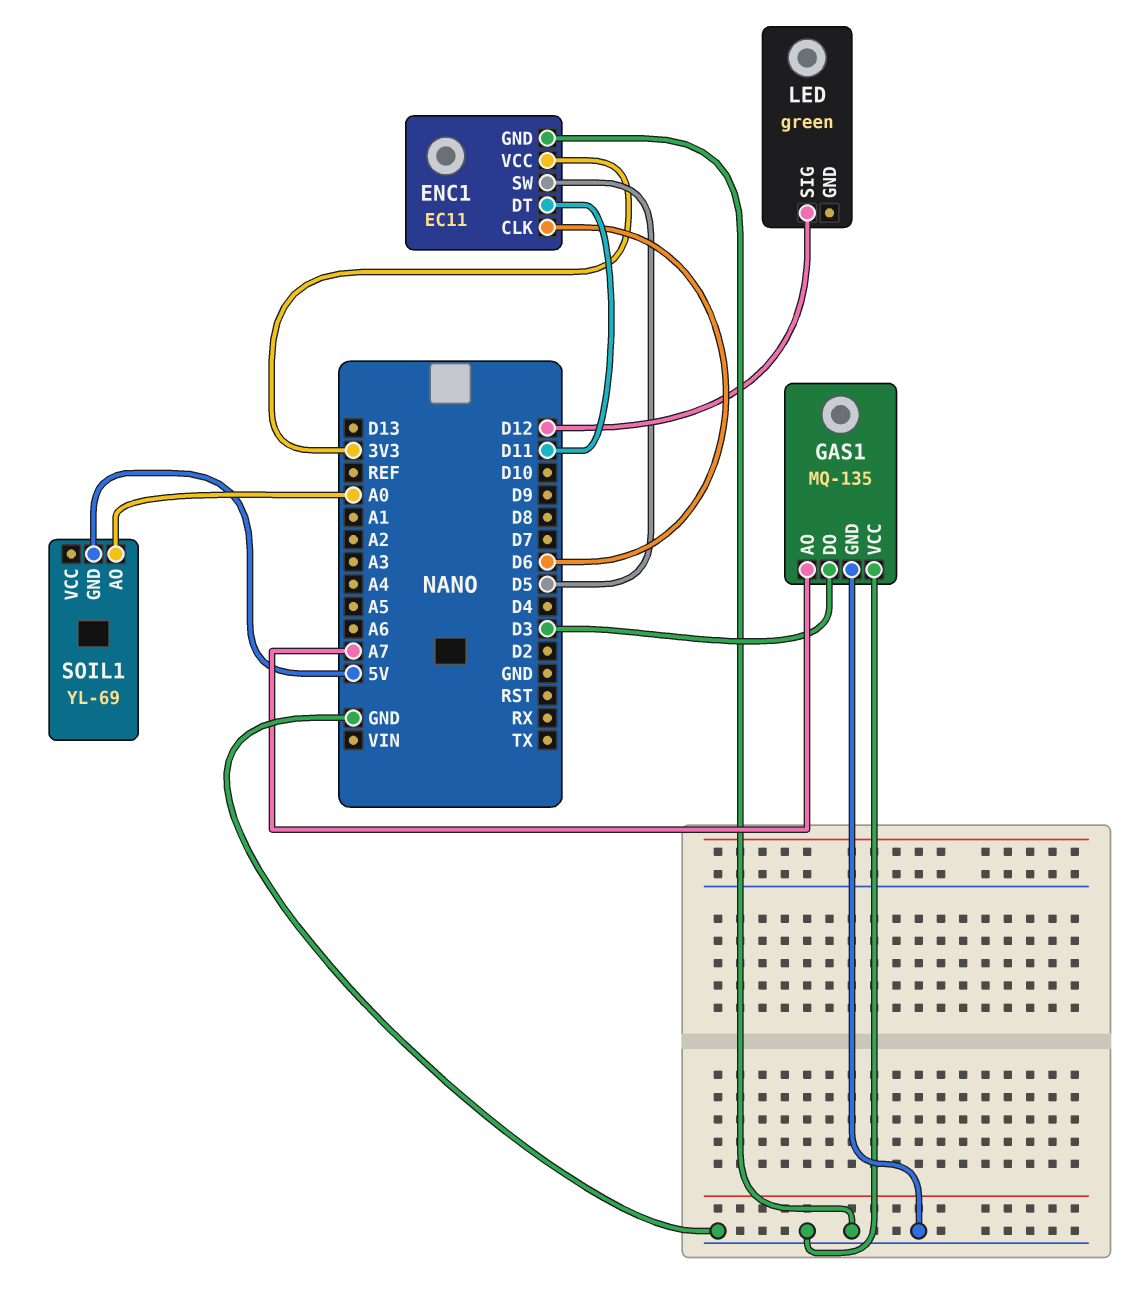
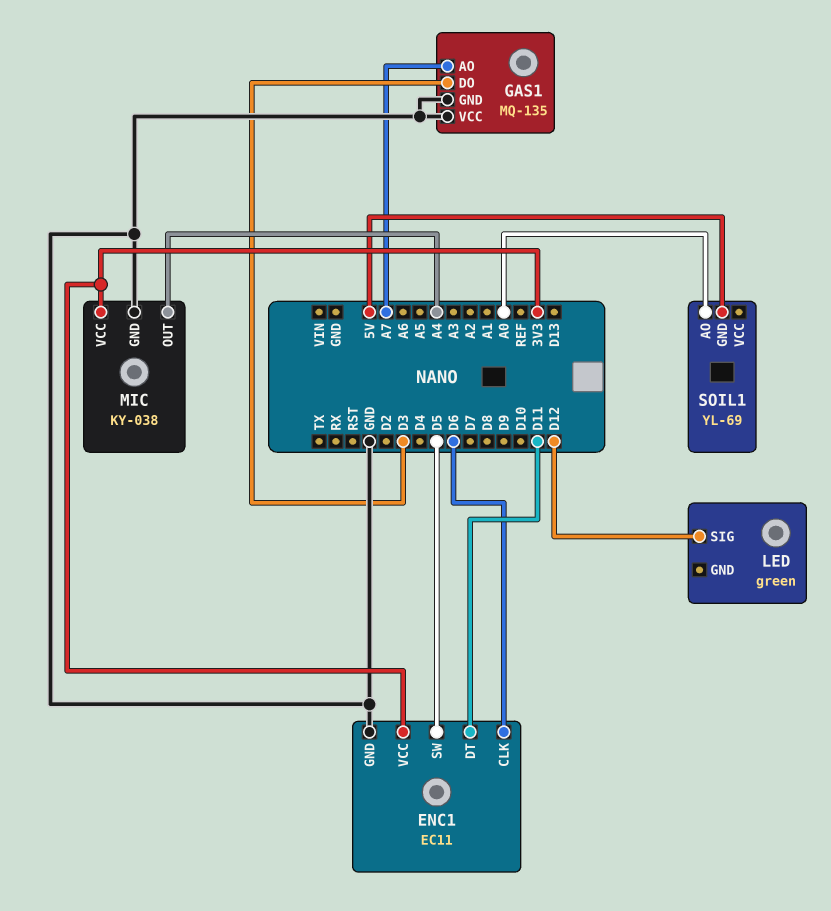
MIC: none -> KY-038
MIC pin GND: none -> GND
MIC pin OUT: none -> A4
MIC pin VCC: none -> 3V3

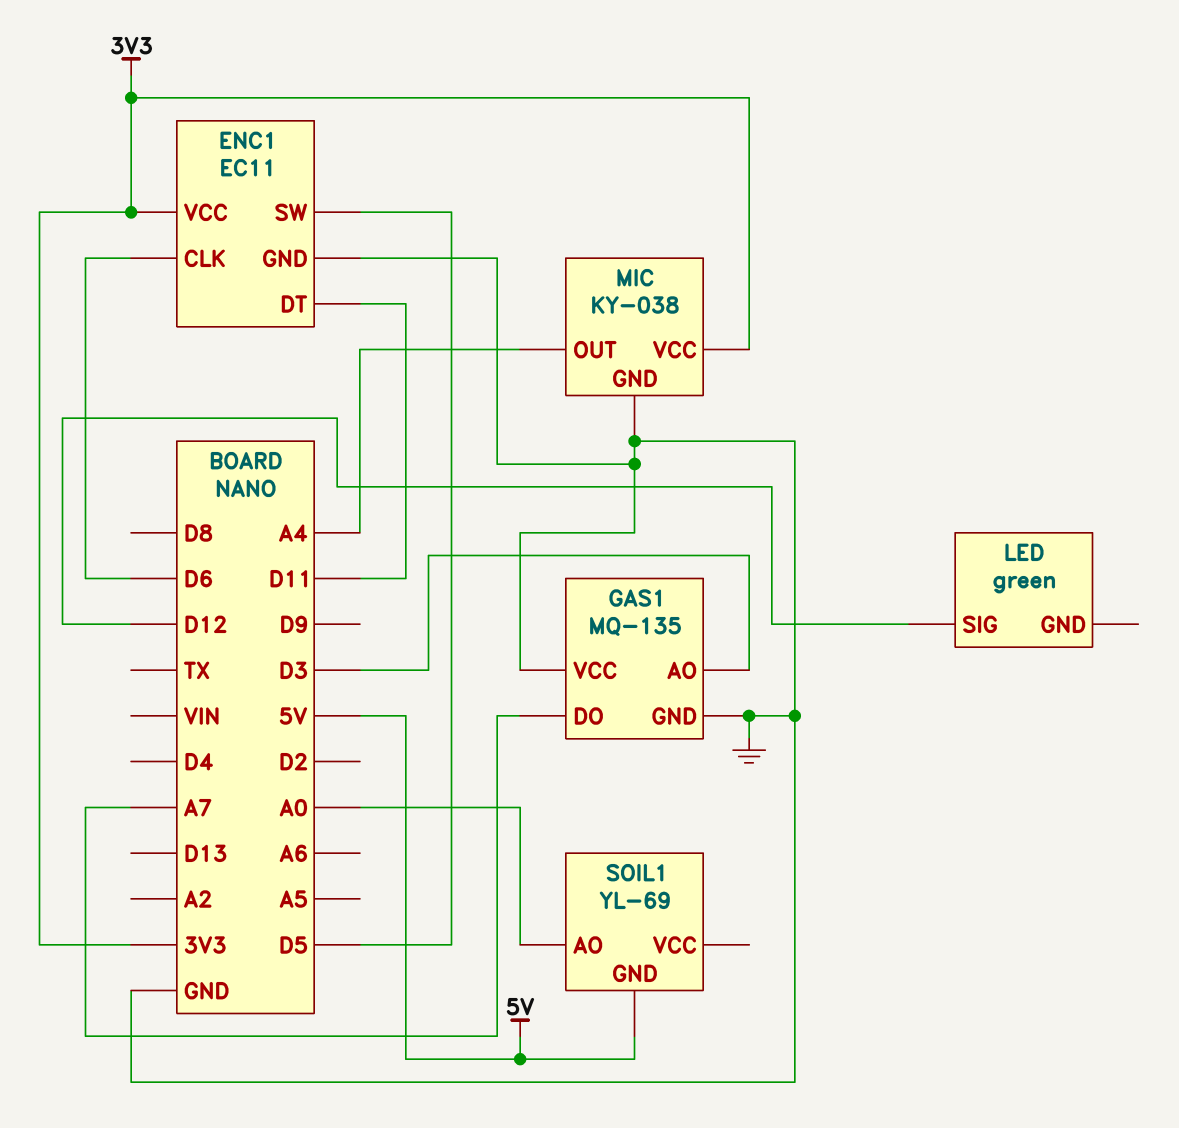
GAS1 pin AO: A7 -> D3
GAS1 pin DO: D3 -> A7

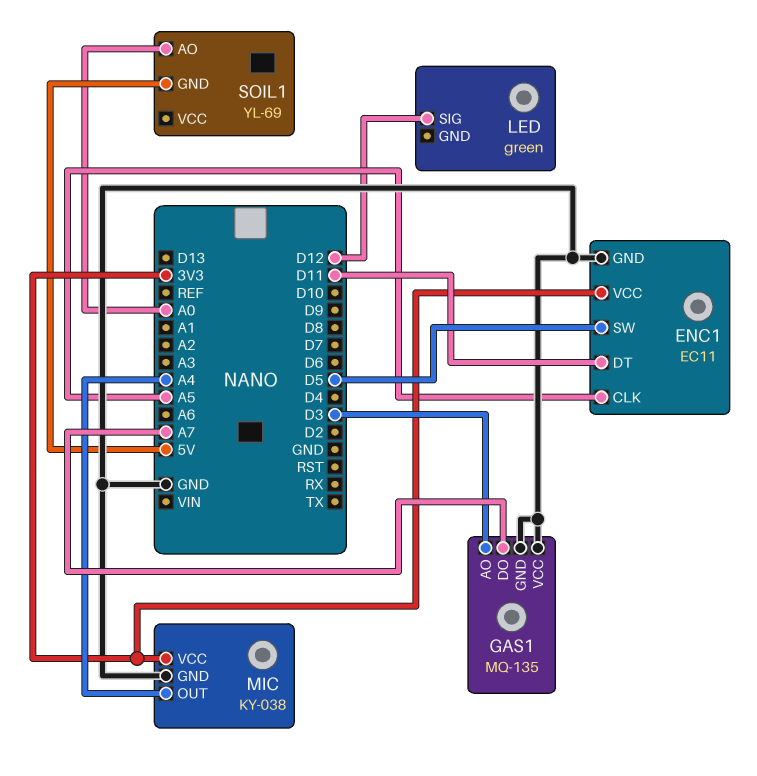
ENC1 pin CLK: D6 -> A5

